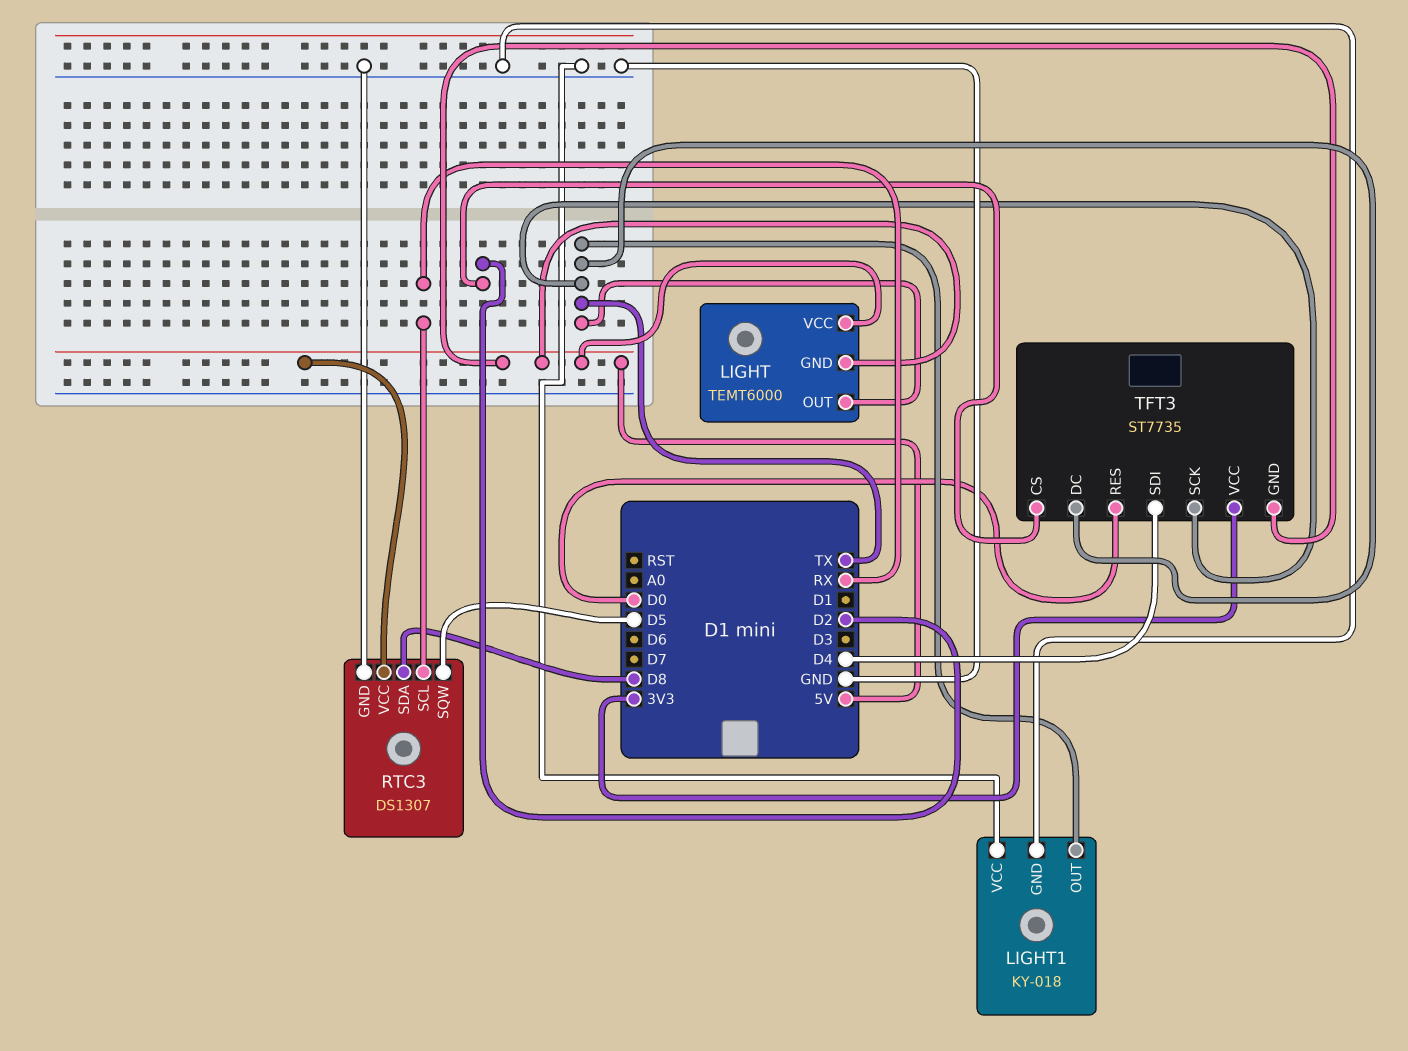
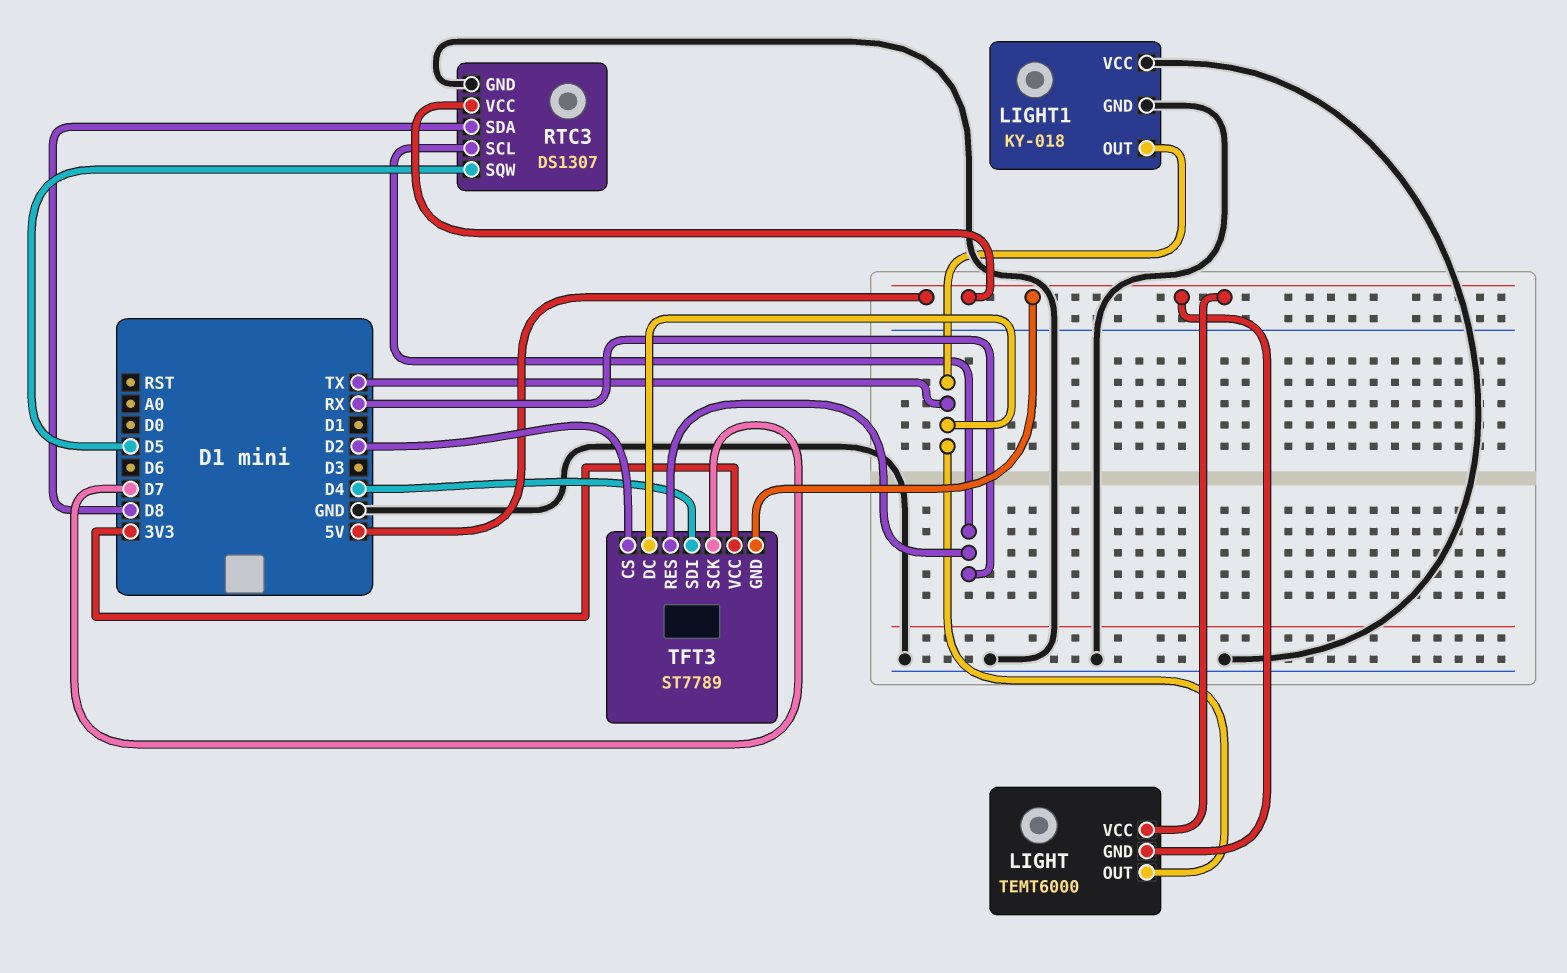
TFT3: ST7735 -> ST7789
TFT3 pin RES: D0 -> RX
TFT3 pin SCK: TX -> D7

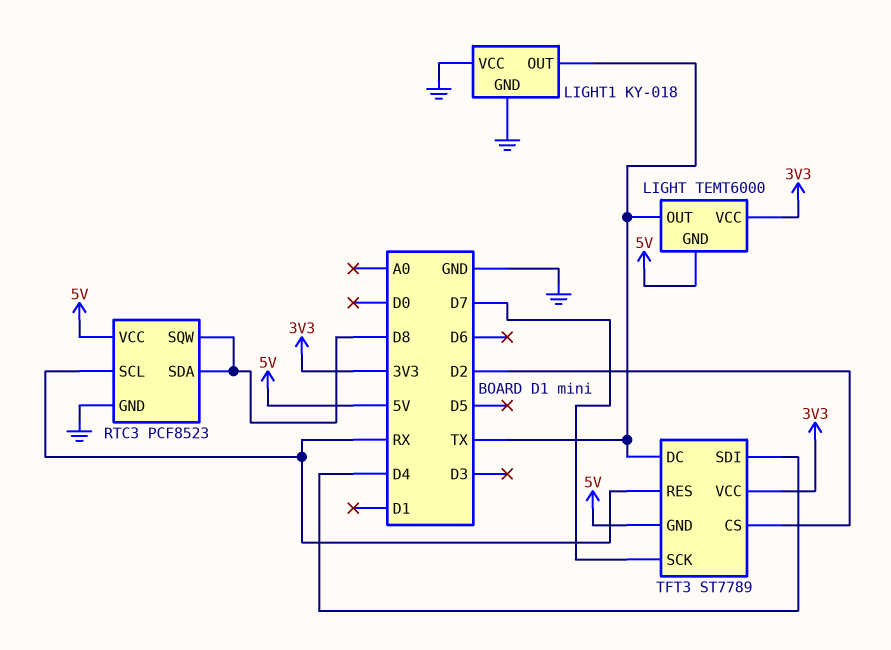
LIGHT pin VCC: 5V -> 3V3
RTC3: DS1307 -> PCF8523
RTC3 pin SQW: D5 -> D8

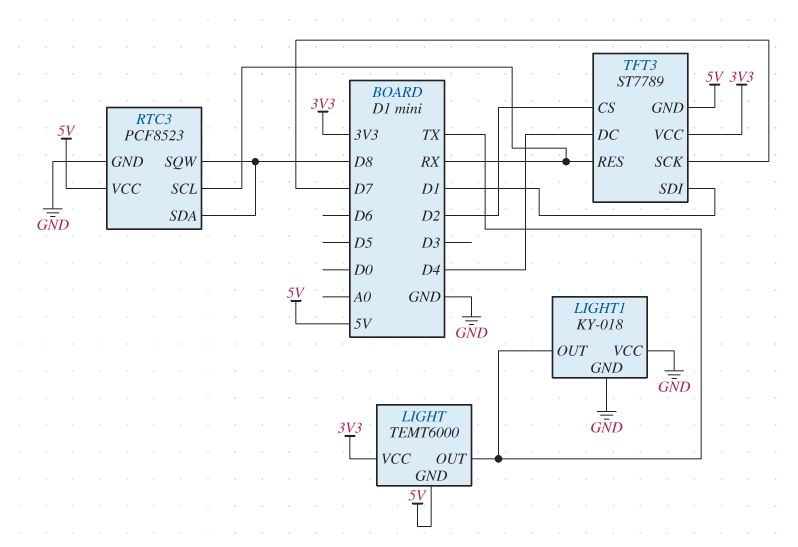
TFT3 pin DC: TX -> D4
TFT3 pin SDI: D4 -> D1

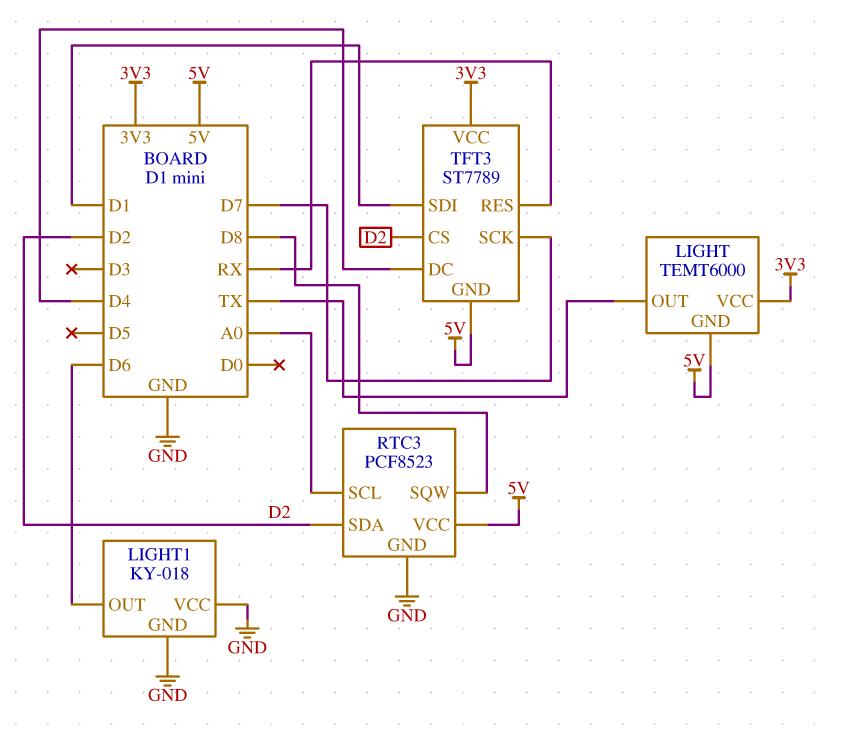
LIGHT1 pin OUT: TX -> D6
RTC3 pin SCL: RX -> A0
RTC3 pin SDA: D8 -> D2

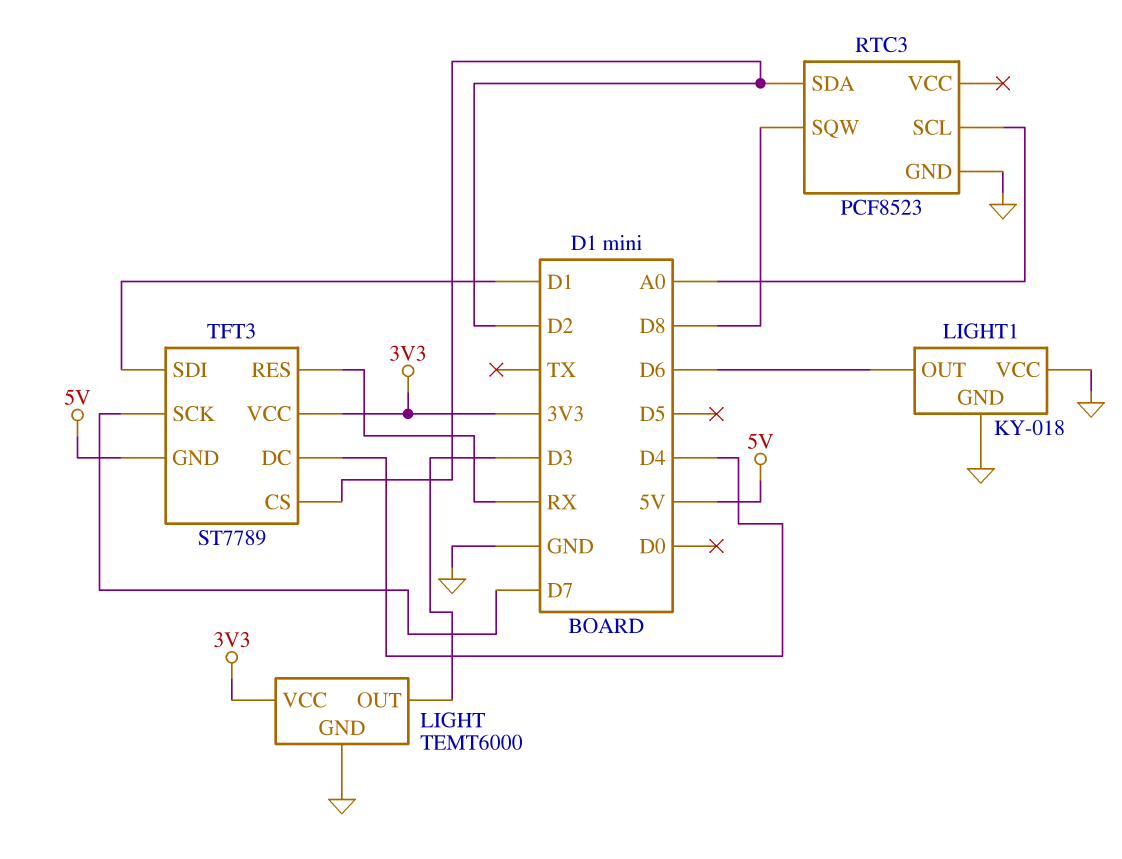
LIGHT pin GND: 5V -> GND
LIGHT pin OUT: TX -> D3
RTC3 pin VCC: 5V -> none

